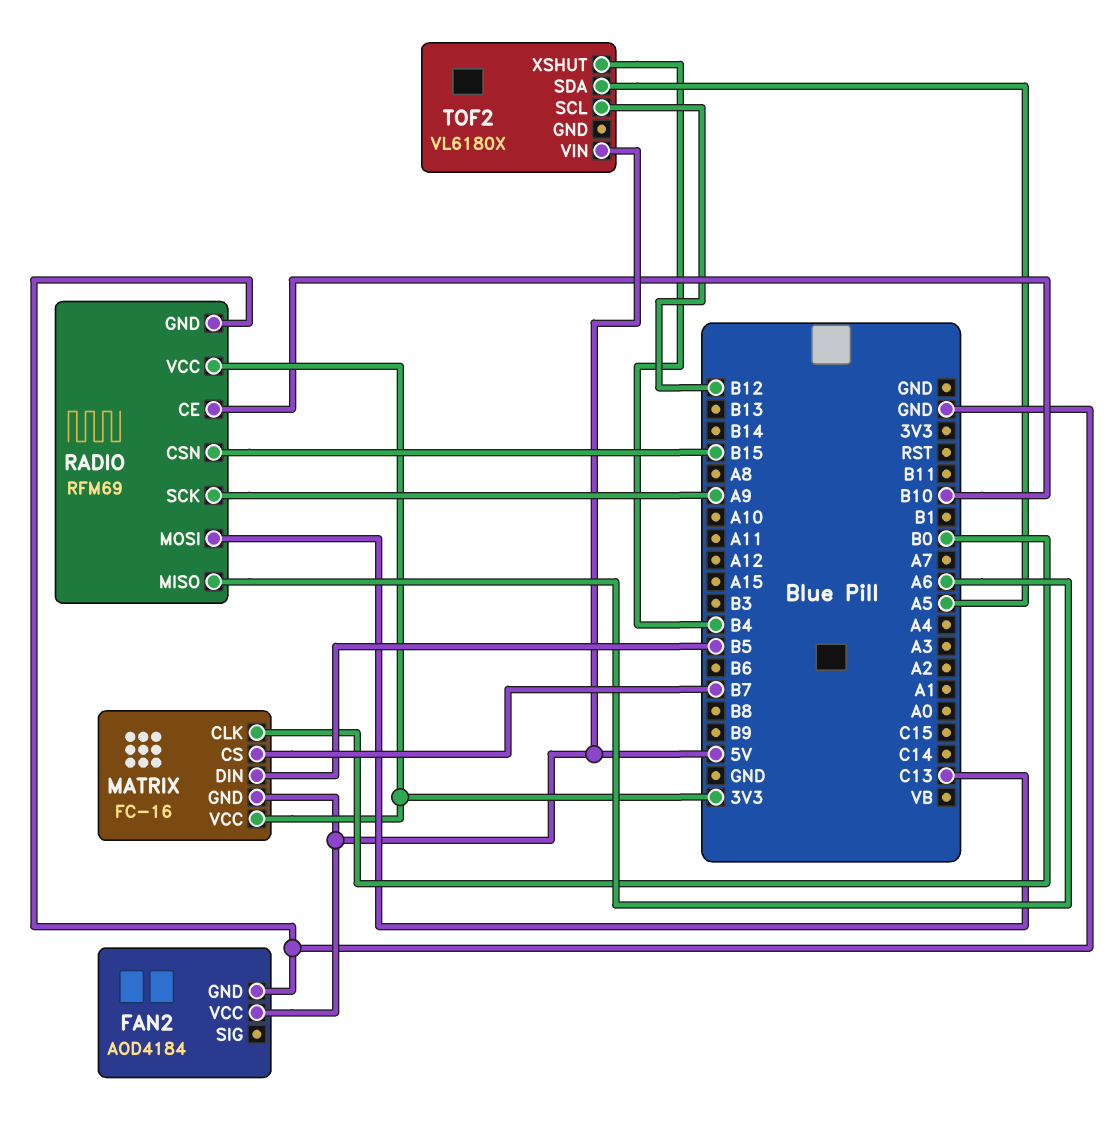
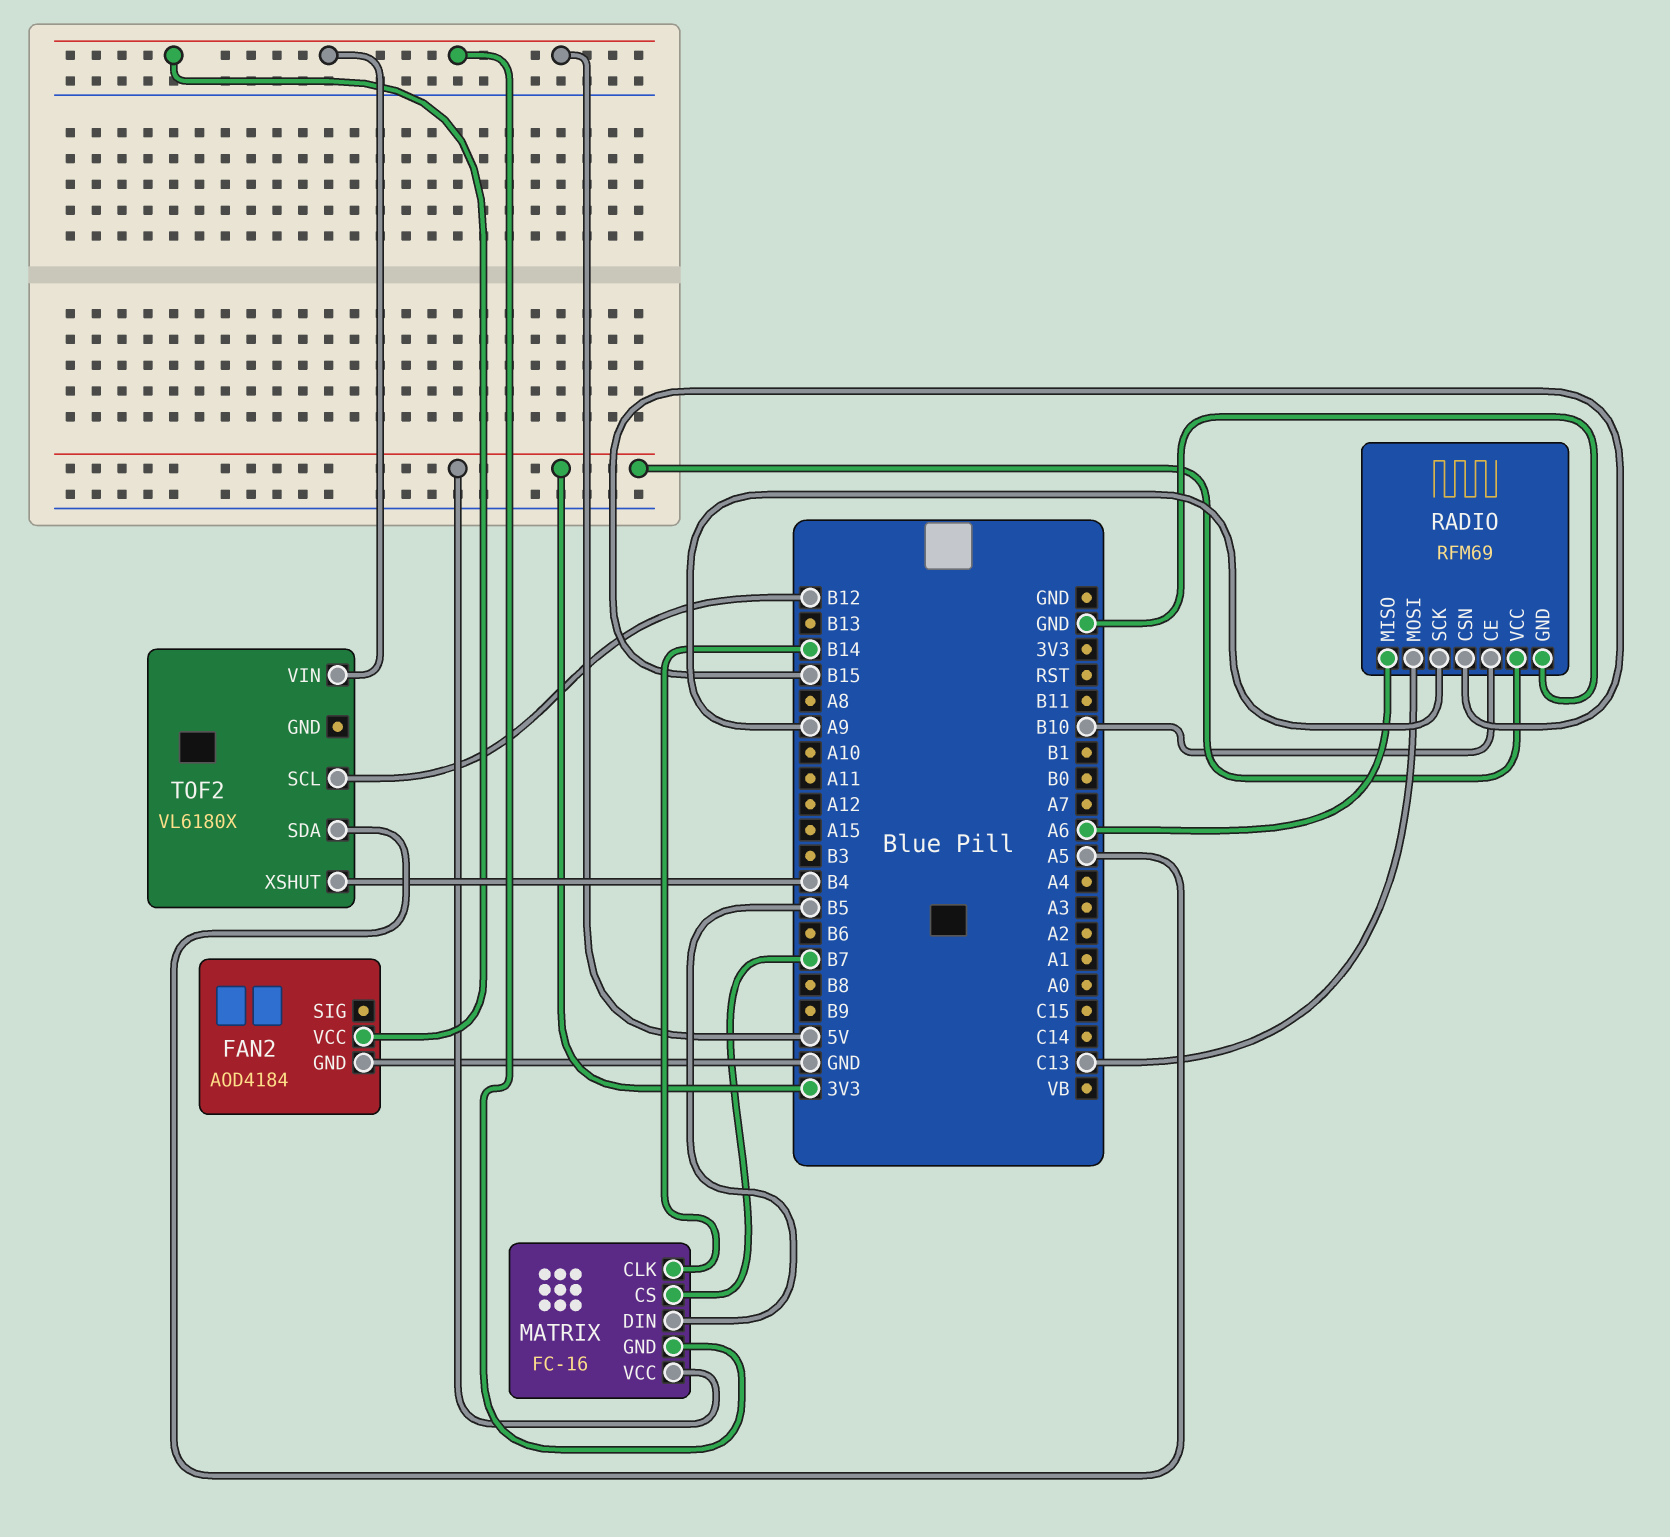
MATRIX pin CLK: B0 -> B14

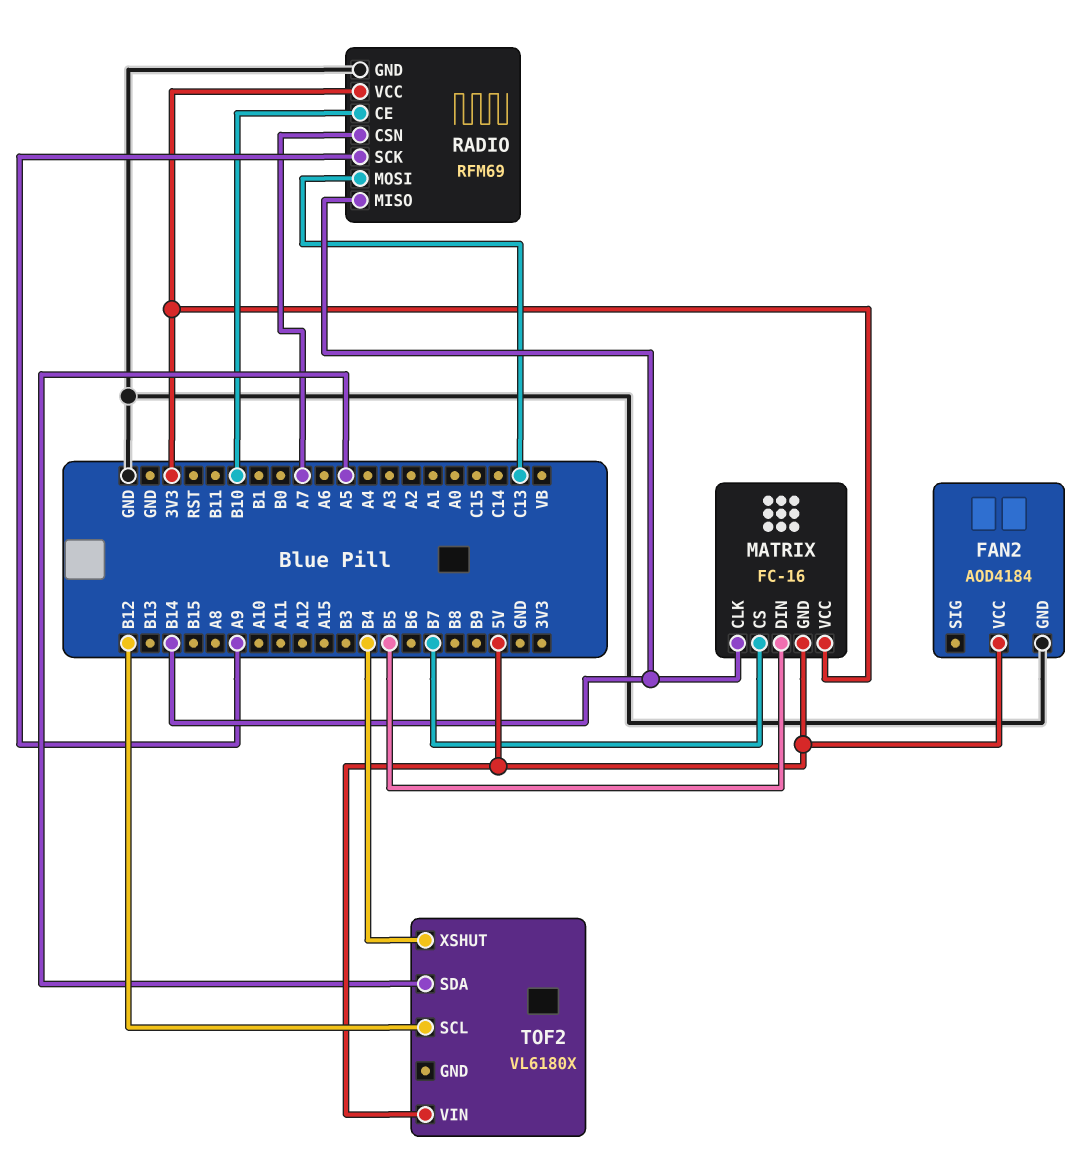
RADIO pin CSN: B15 -> A7
RADIO pin MISO: A6 -> B14

